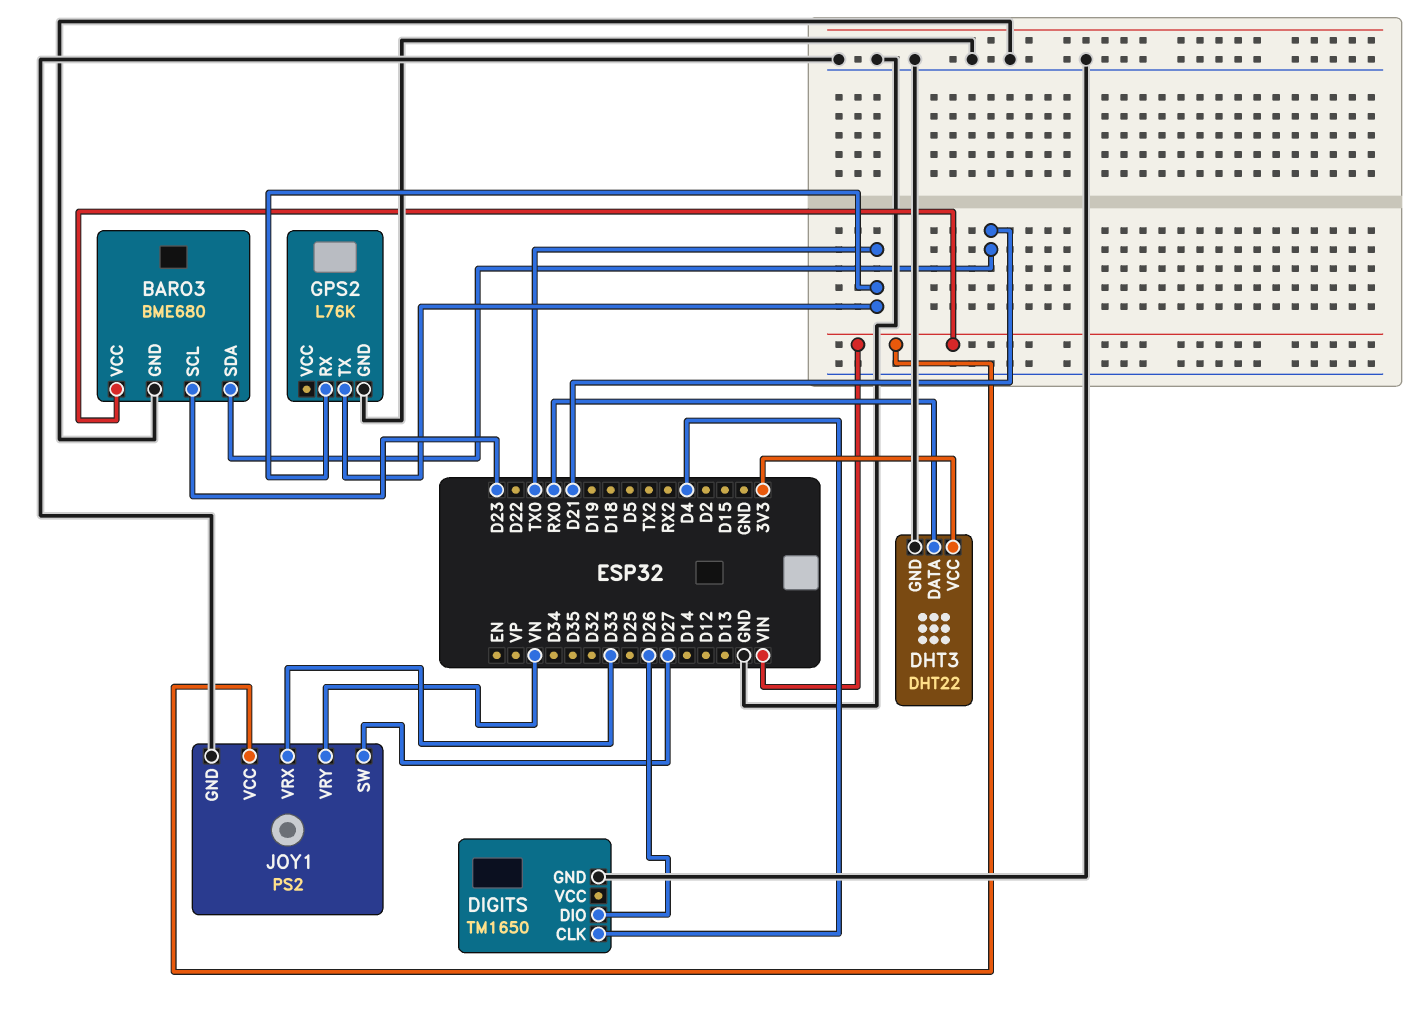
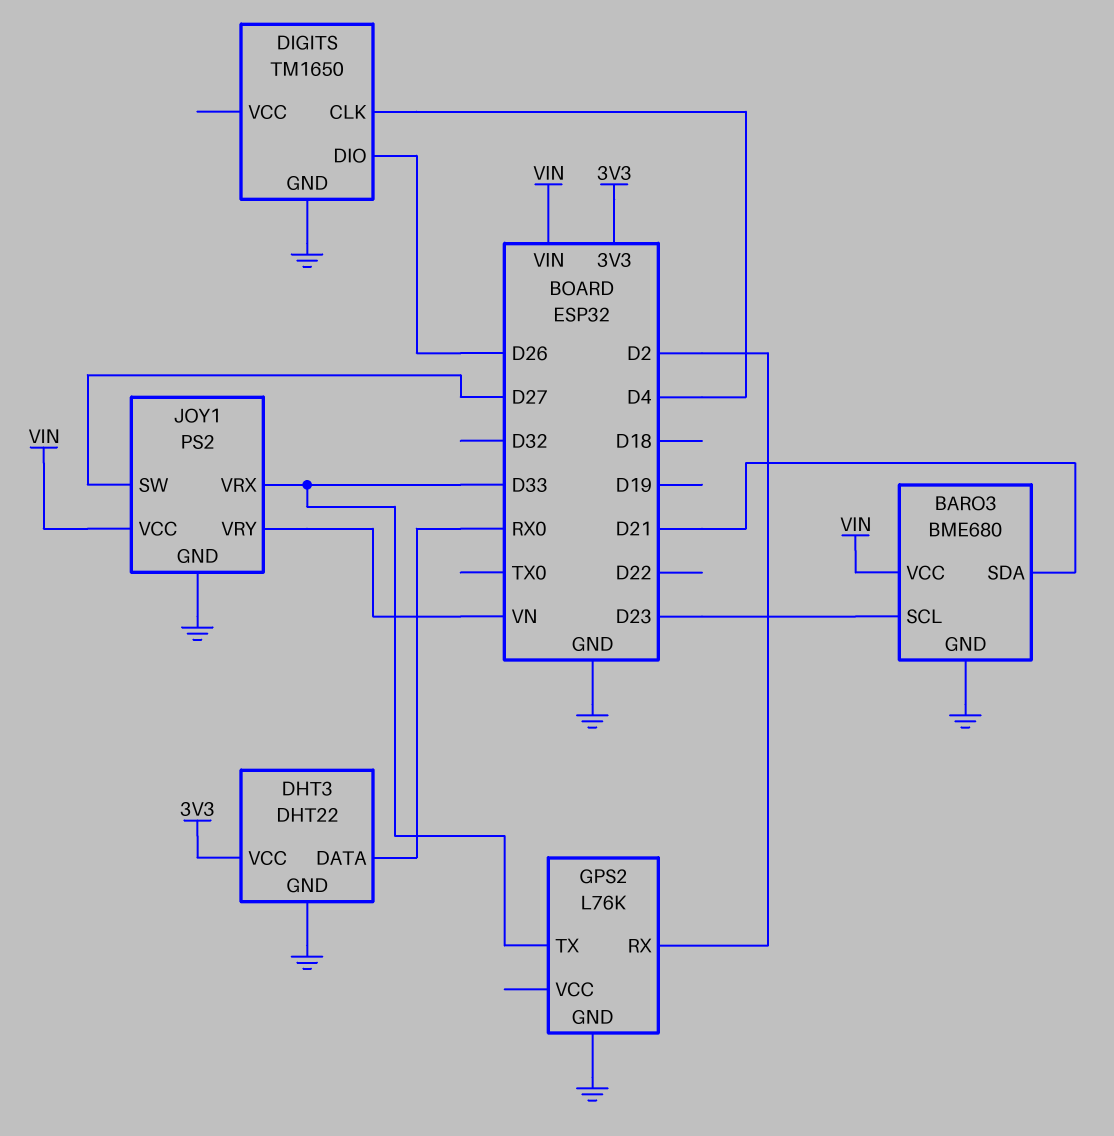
GPS2 pin RX: TX0 -> D2
GPS2 pin TX: TX0 -> D33

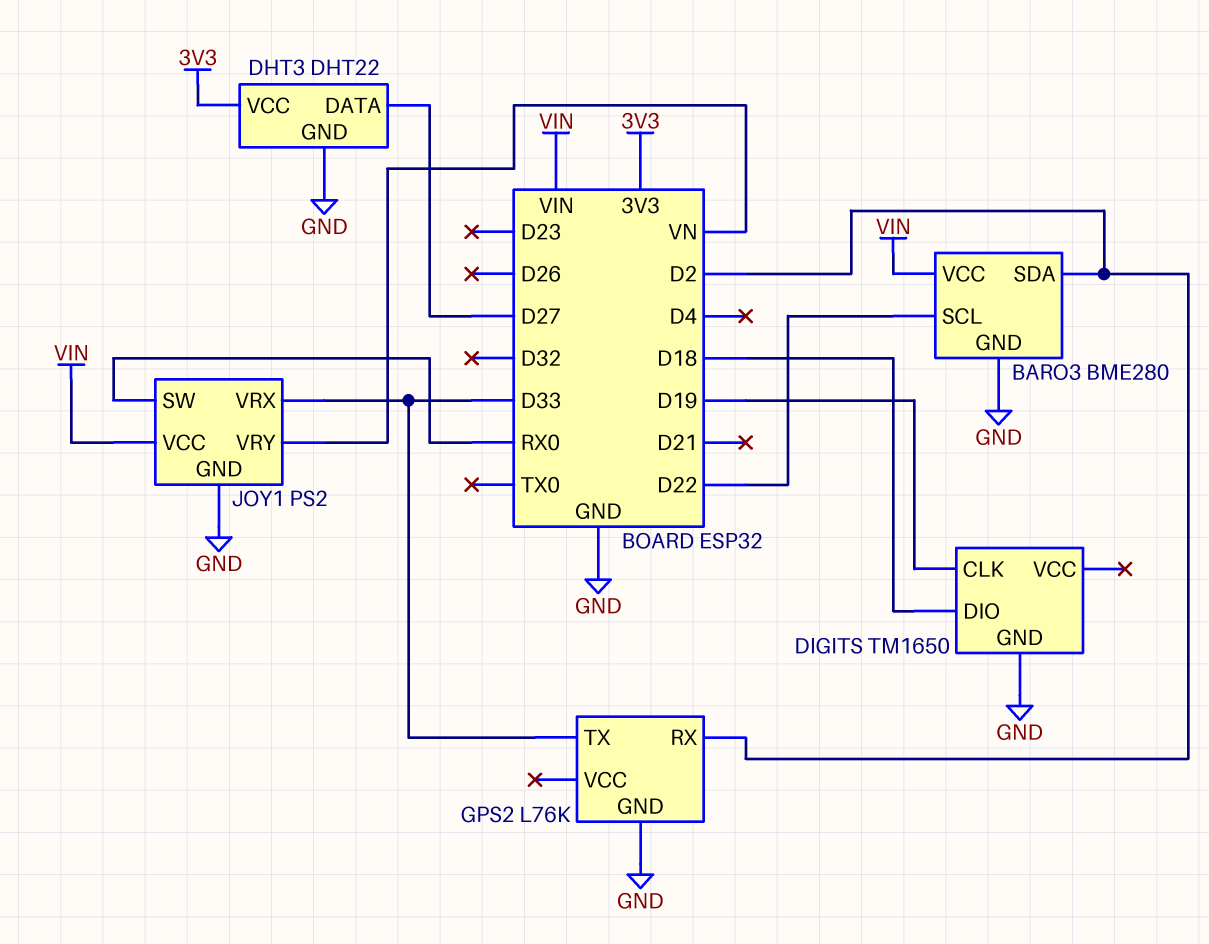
BARO3: BME680 -> BME280
BARO3 pin SCL: D23 -> D22
BARO3 pin SDA: D21 -> D2
DHT3 pin DATA: RX0 -> D27
DIGITS pin CLK: D4 -> D19
DIGITS pin DIO: D26 -> D18
JOY1 pin SW: D27 -> RX0

